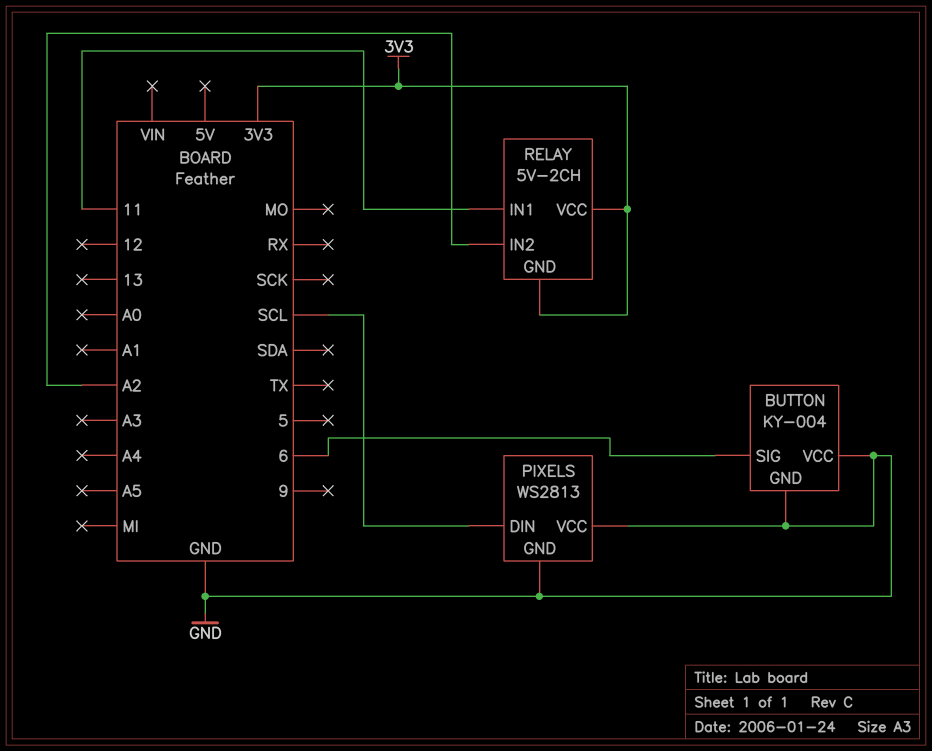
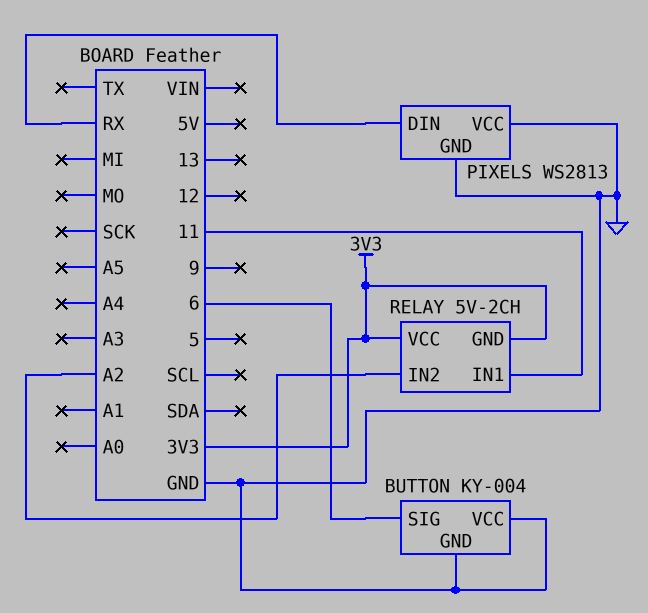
PIXELS pin DIN: SCL -> RX

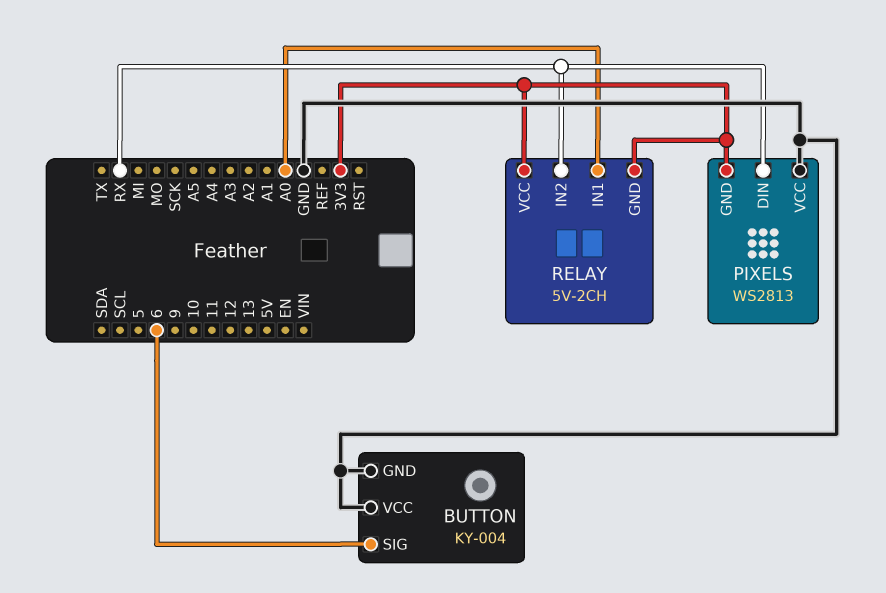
PIXELS pin GND: GND -> 3V3
RELAY pin IN1: 11 -> A0
RELAY pin IN2: A2 -> RX

